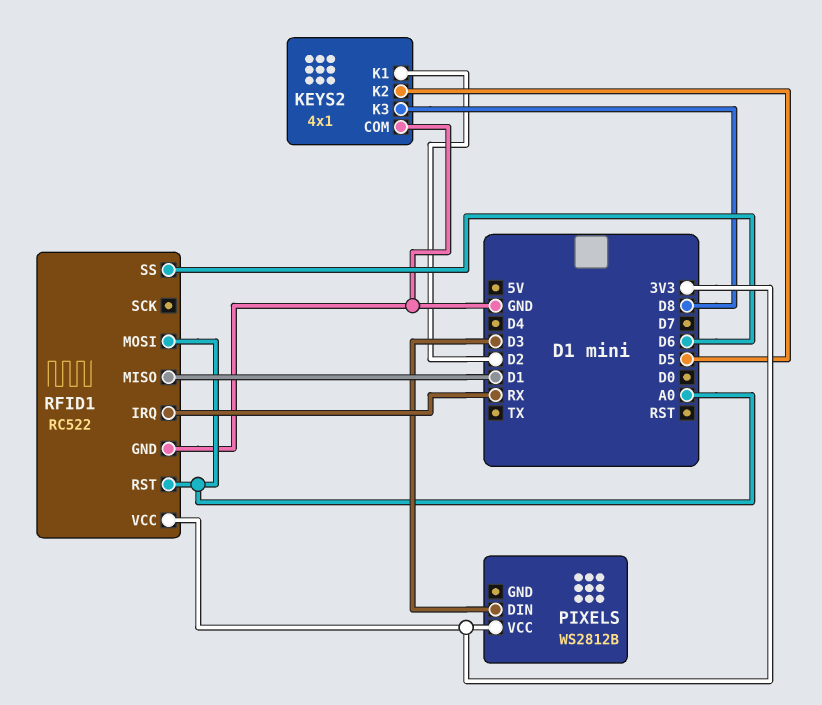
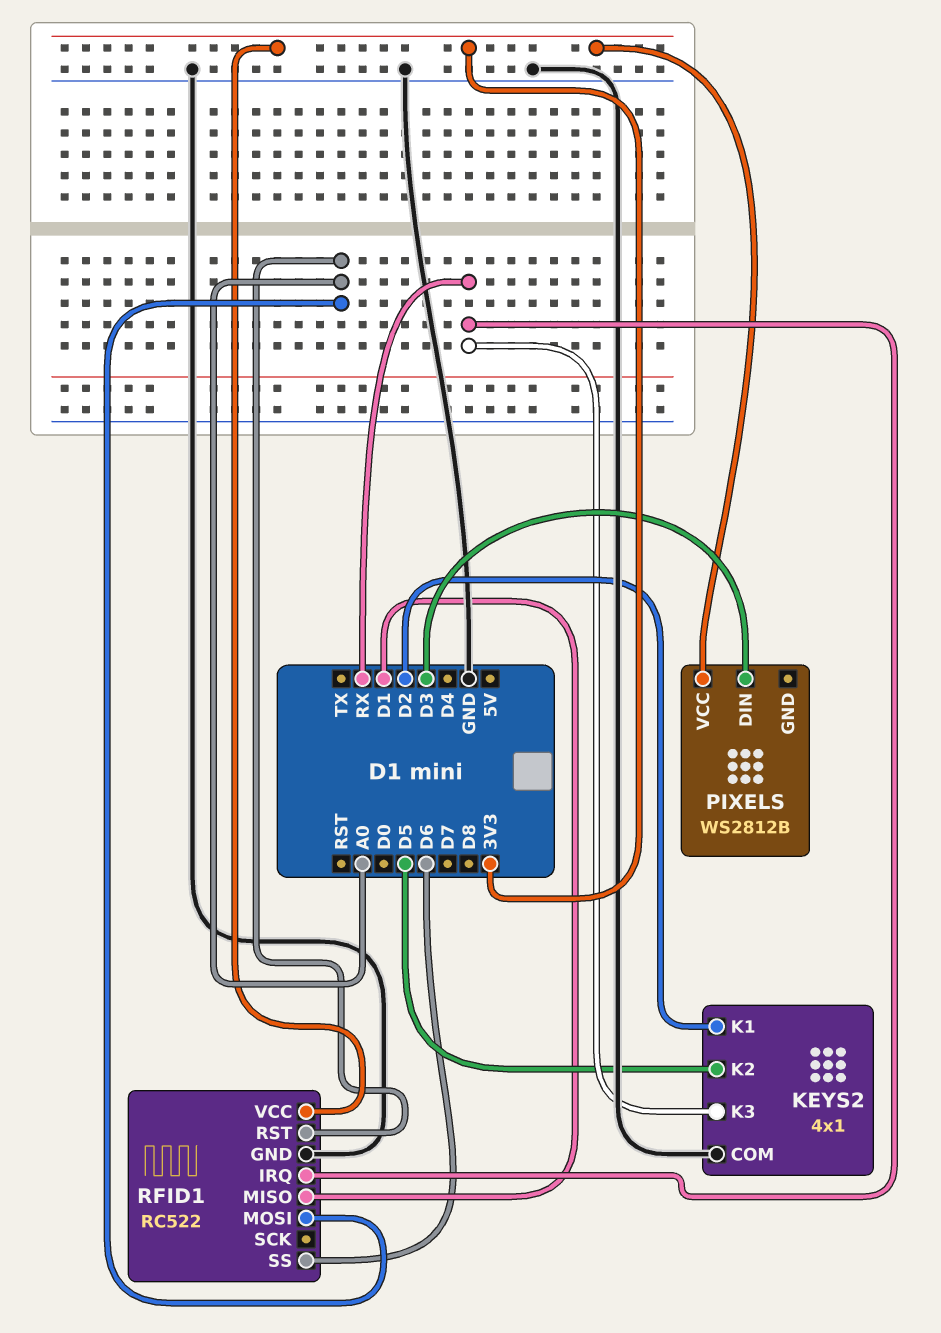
KEYS2 pin K3: D8 -> RX

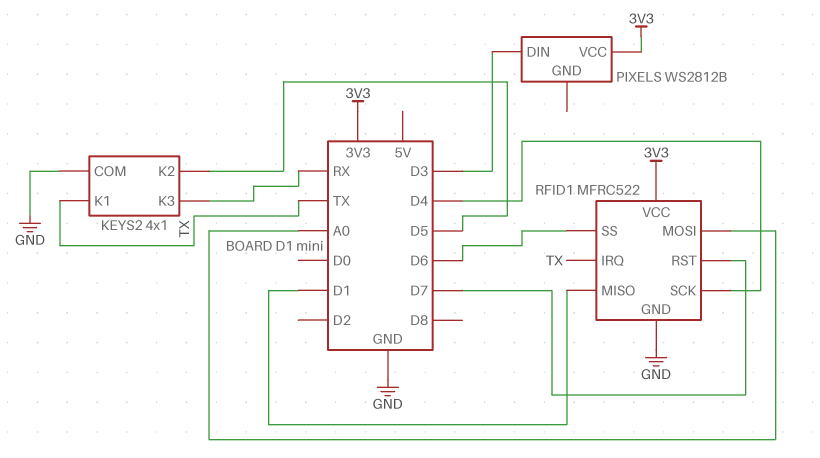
KEYS2 pin K1: D2 -> TX
RFID1: RC522 -> MFRC522
RFID1 pin IRQ: RX -> TX
RFID1 pin RST: A0 -> D7
RFID1 pin SCK: none -> D4

